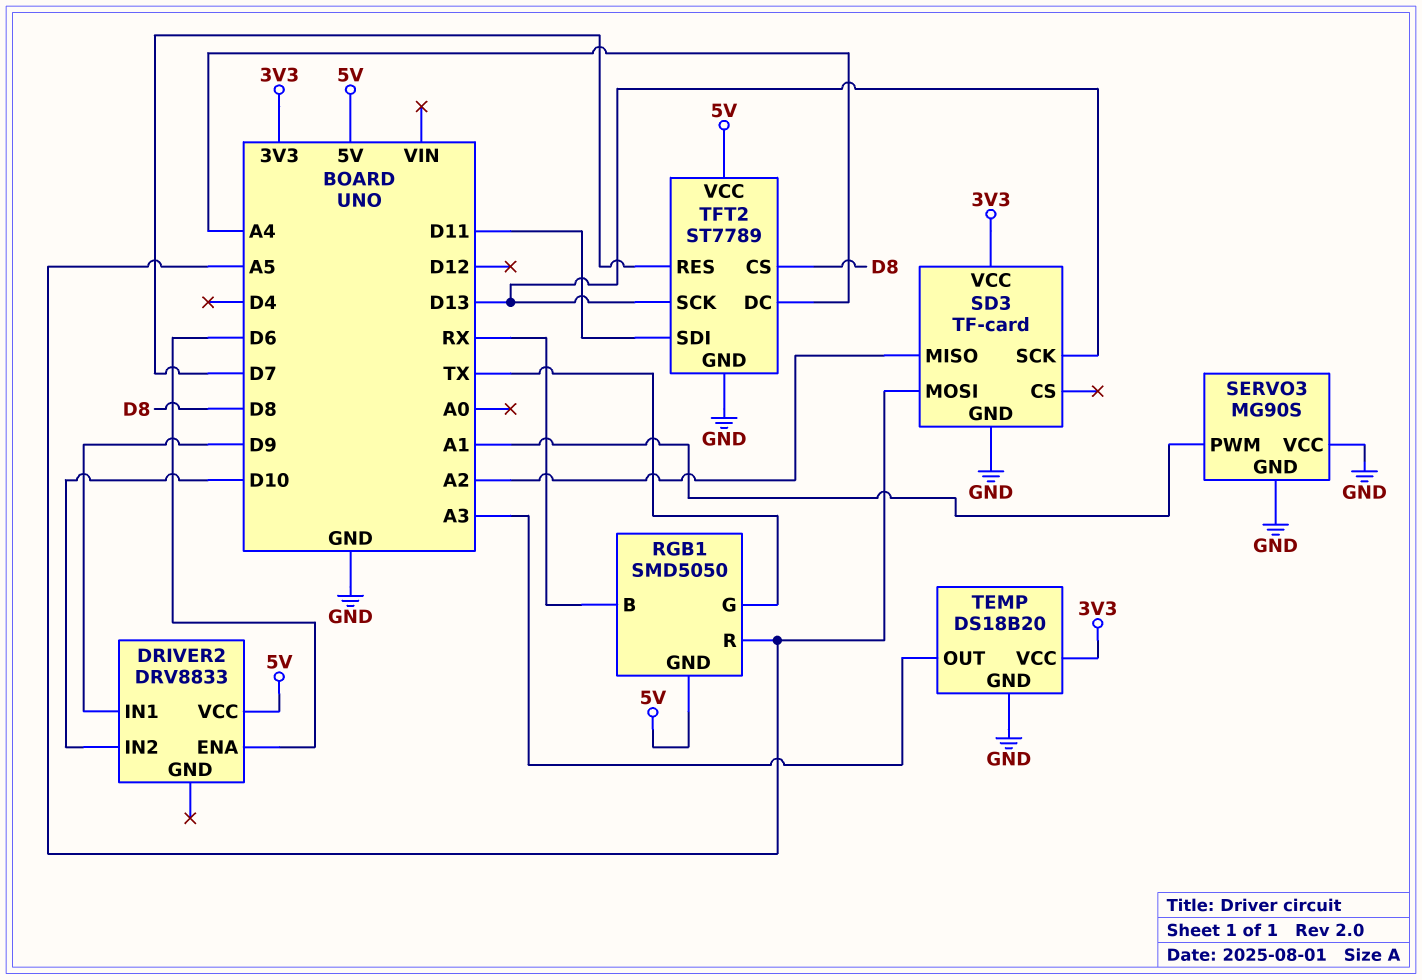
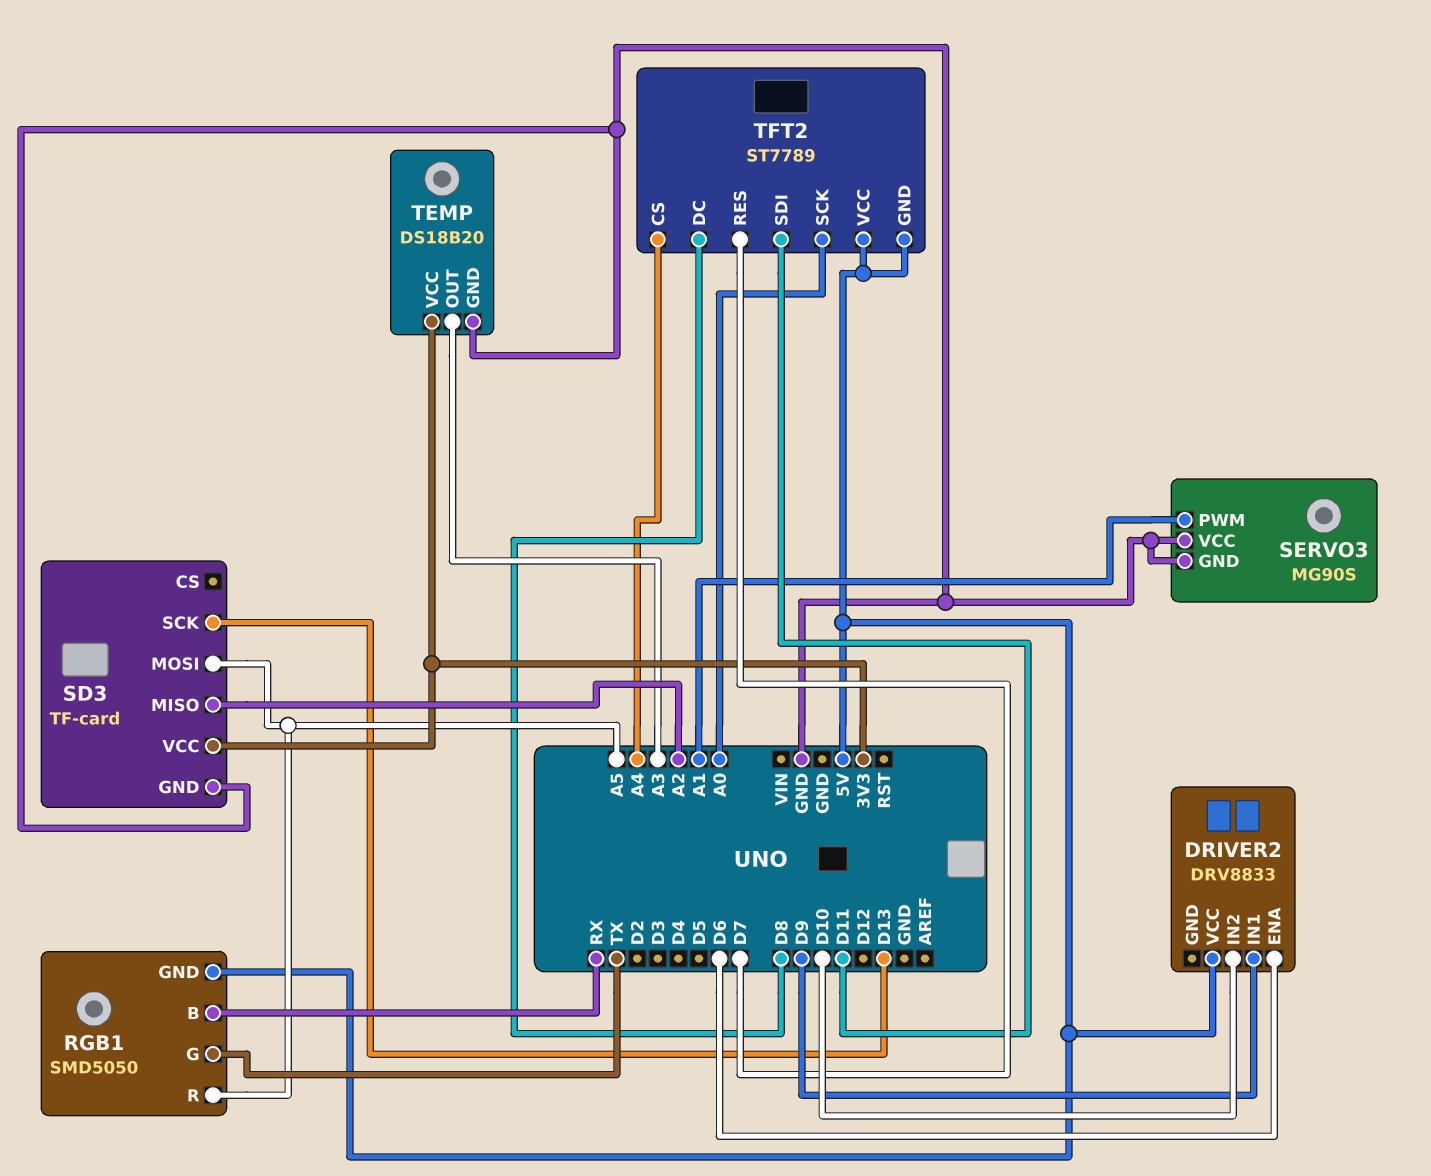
TFT2 pin CS: D8 -> A4
TFT2 pin DC: A4 -> D8
TFT2 pin GND: GND -> 5V
TFT2 pin SCK: D13 -> A0

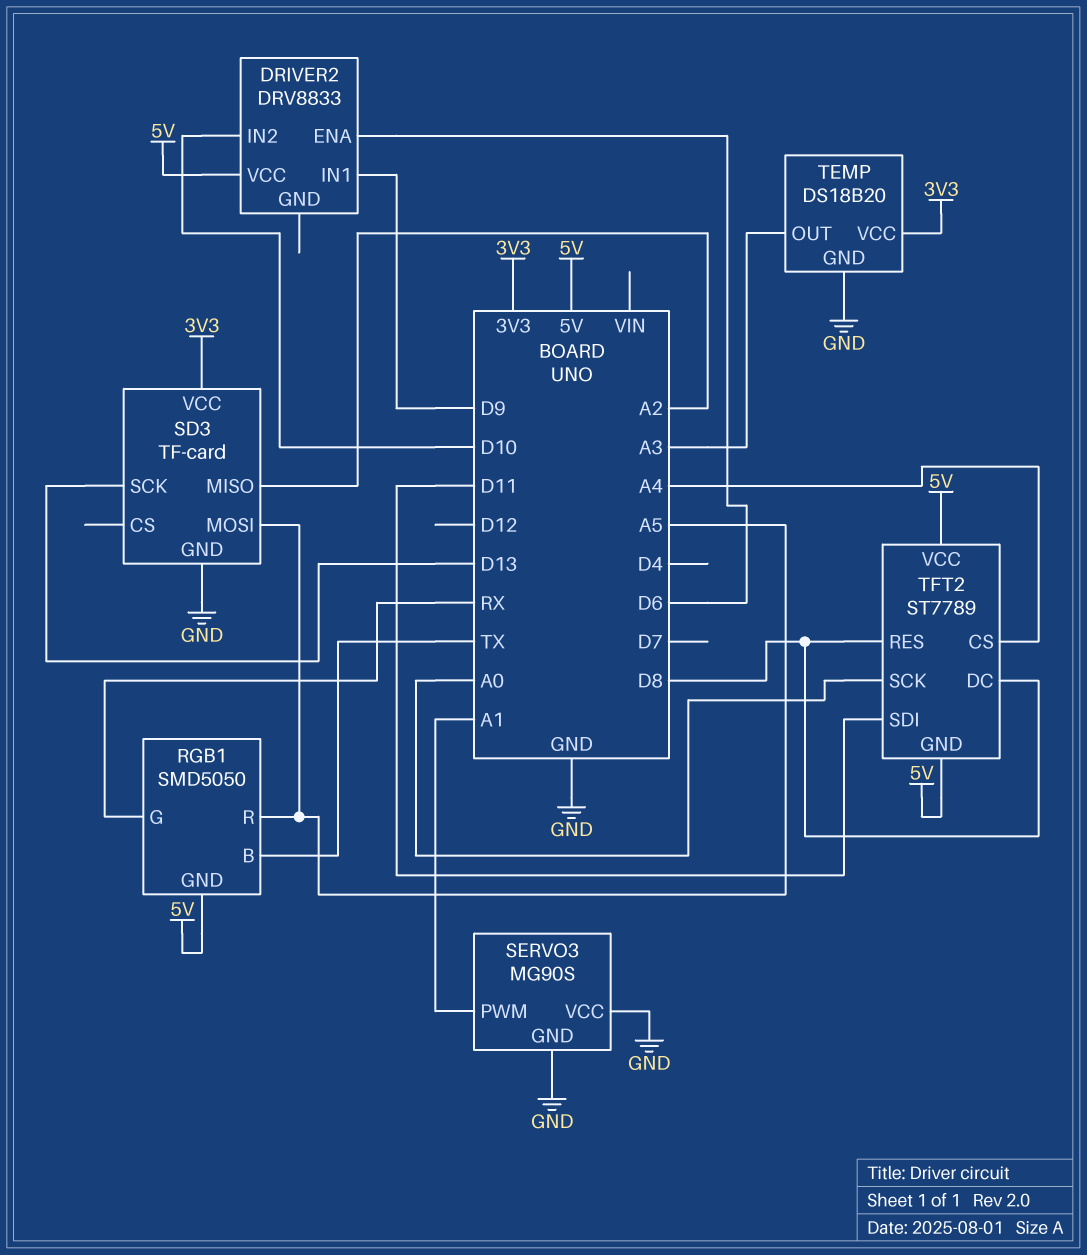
RGB1 pin B: RX -> TX
RGB1 pin G: TX -> RX
TFT2 pin RES: D7 -> D8

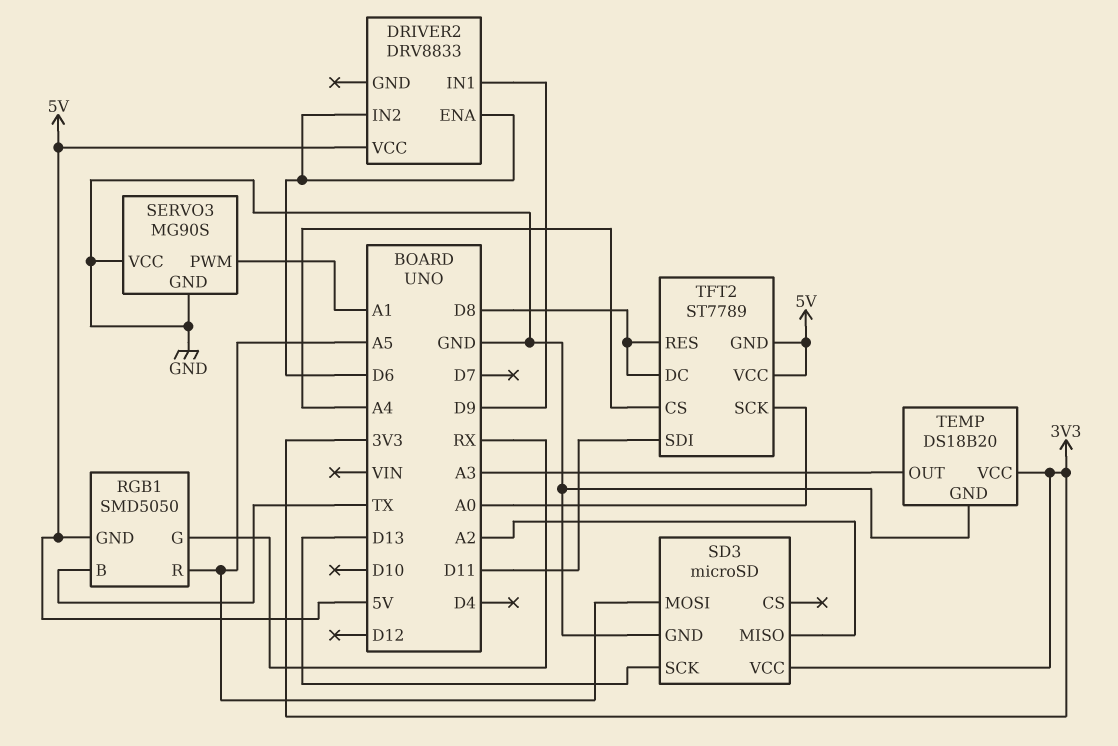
DRIVER2 pin IN2: D10 -> D6
SD3: TF-card -> microSD

